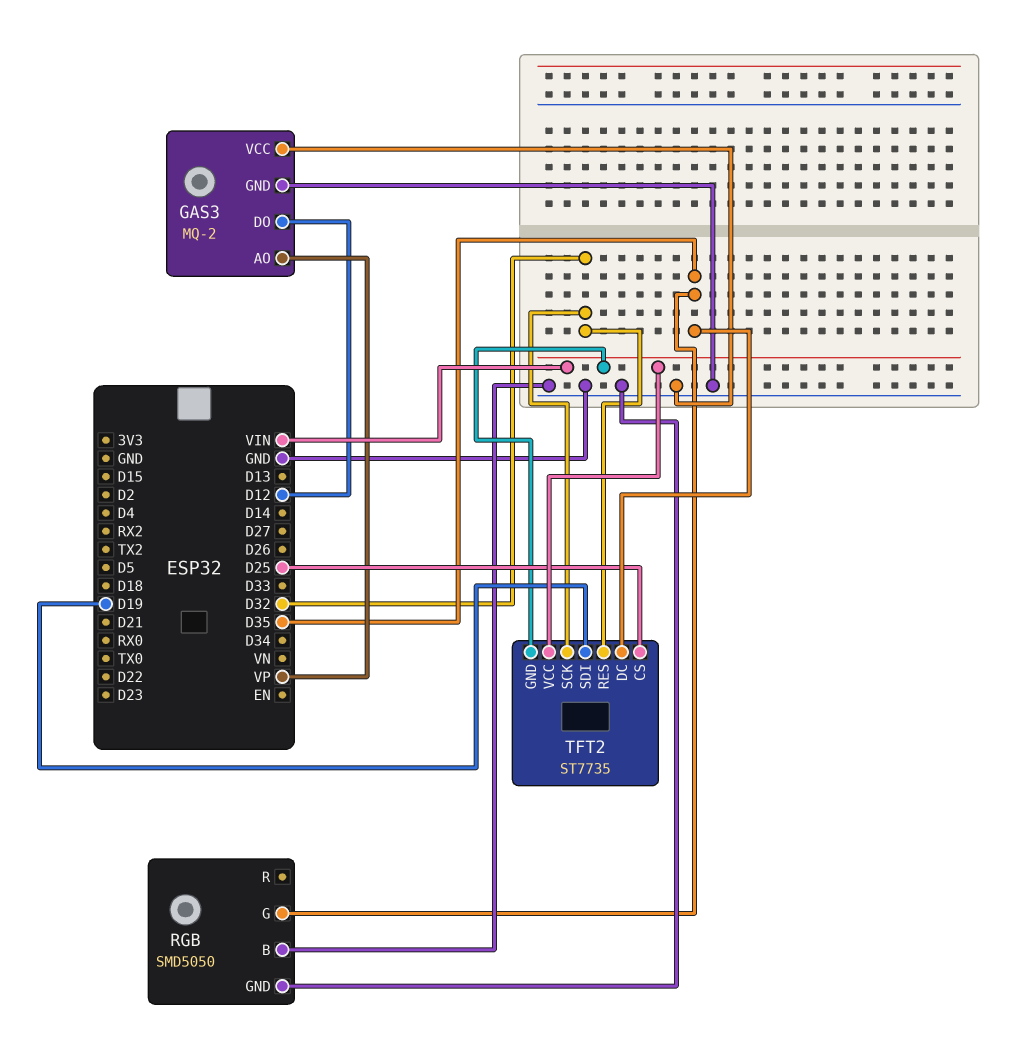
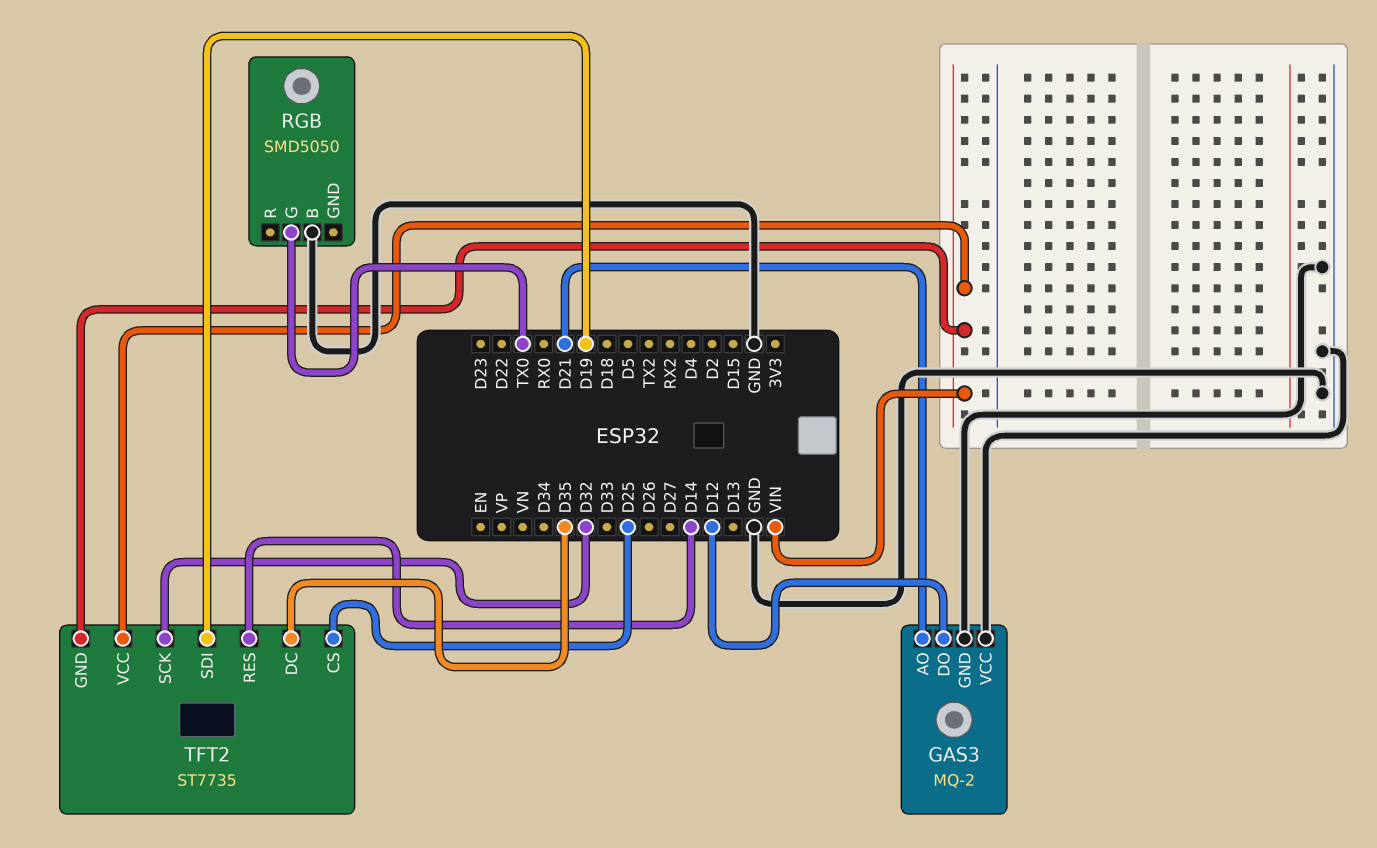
GAS3 pin AO: VP -> D21
RGB pin G: D35 -> TX0
RGB pin GND: GND -> none
TFT2 pin RES: D32 -> D14

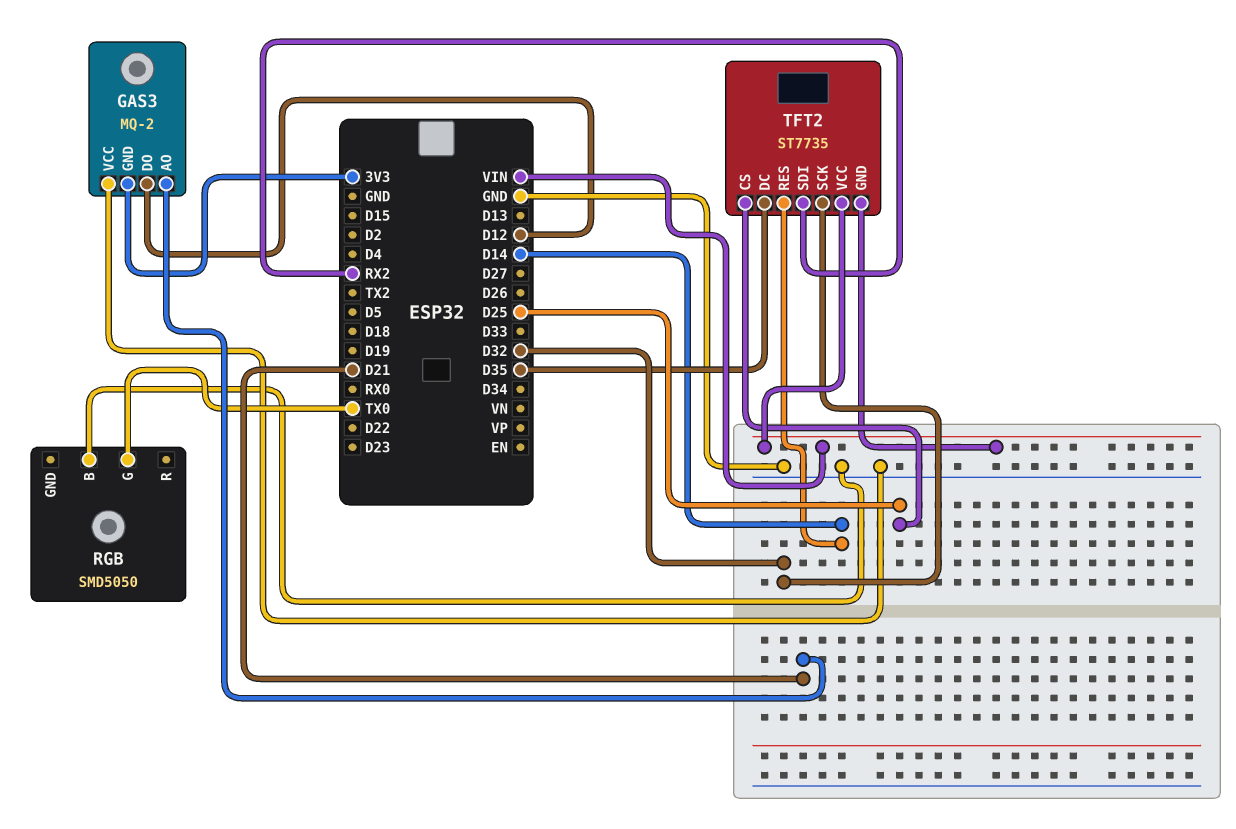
GAS3 pin GND: GND -> 3V3
TFT2 pin SDI: D19 -> RX2

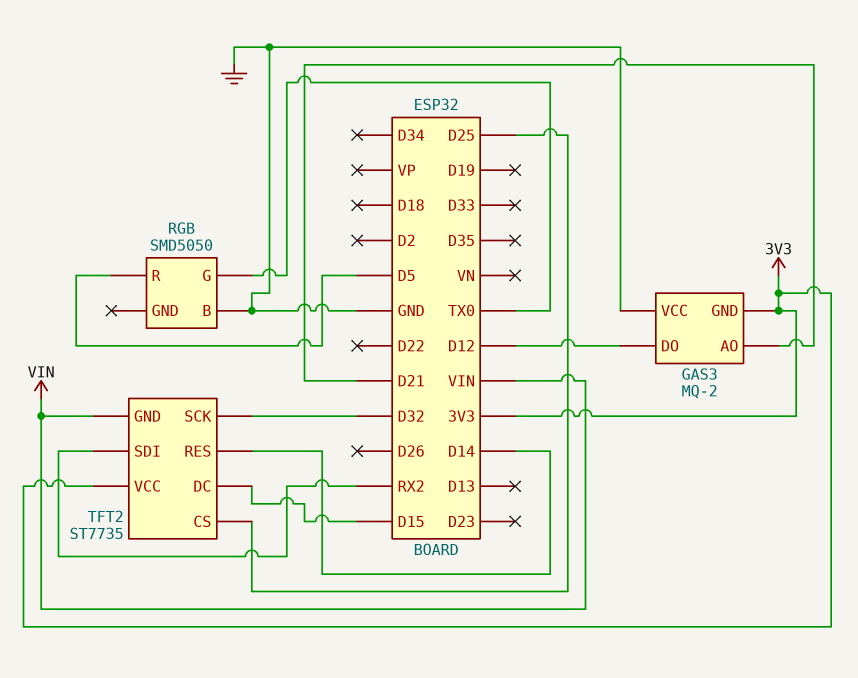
RGB pin R: none -> D5
TFT2 pin DC: D35 -> D15
TFT2 pin VCC: VIN -> 3V3

